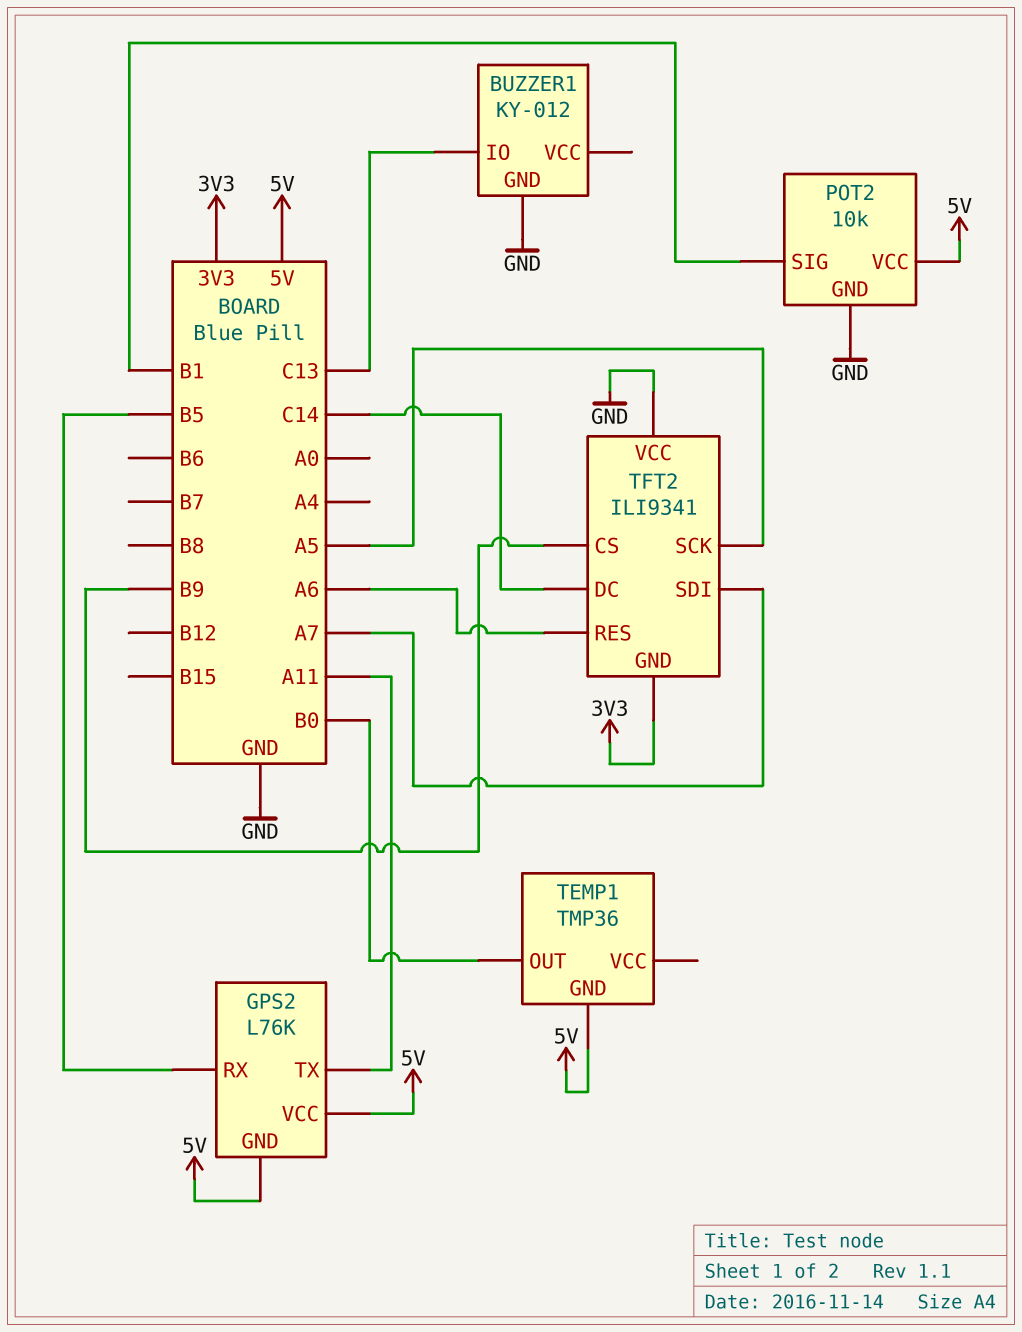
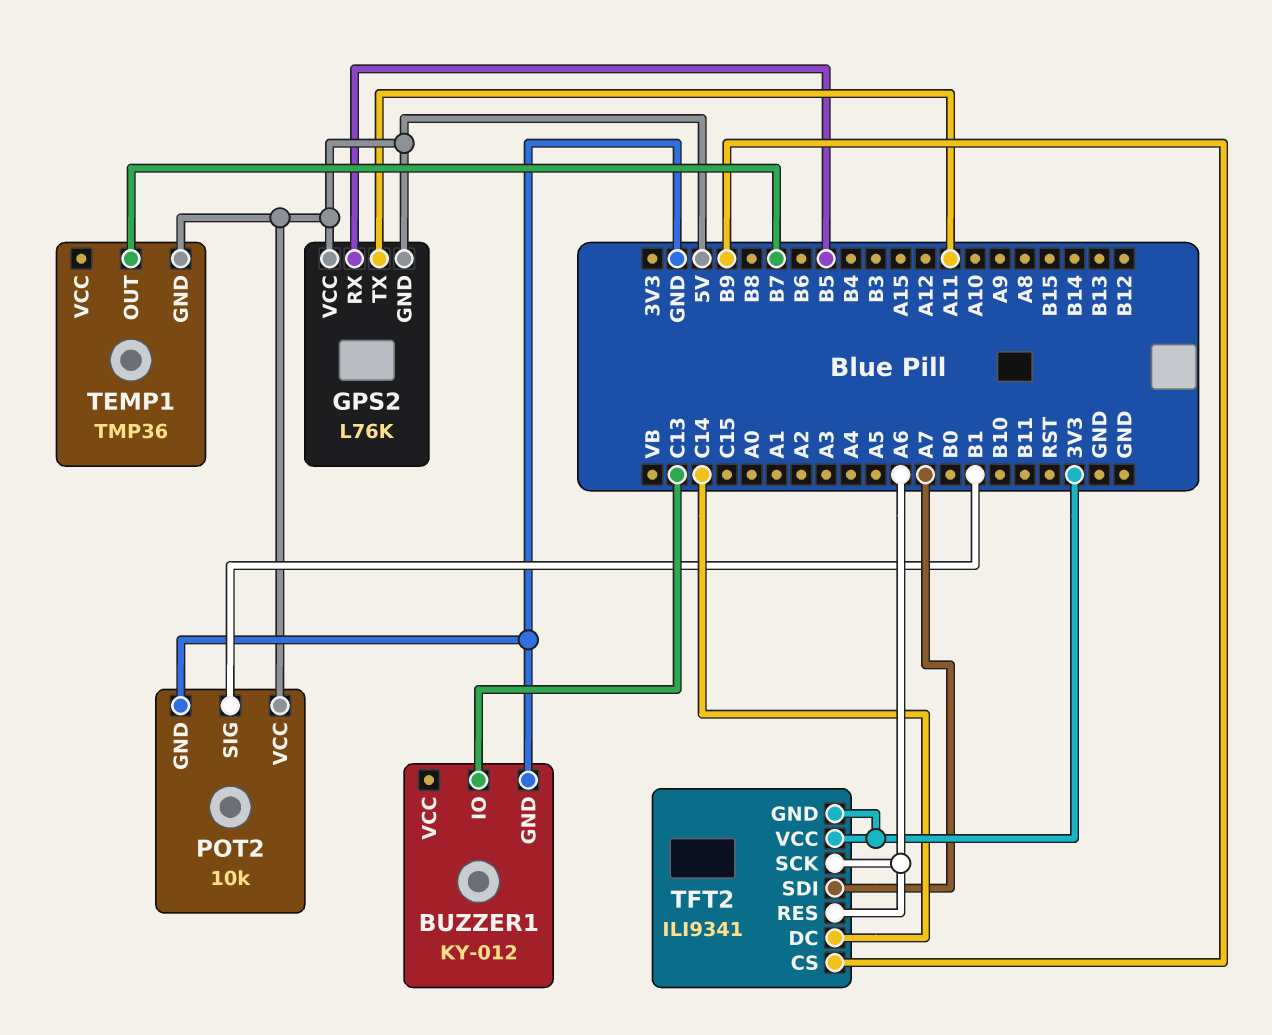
TEMP1 pin OUT: B0 -> B7
TFT2 pin SCK: A5 -> A6
TFT2 pin VCC: GND -> 3V3

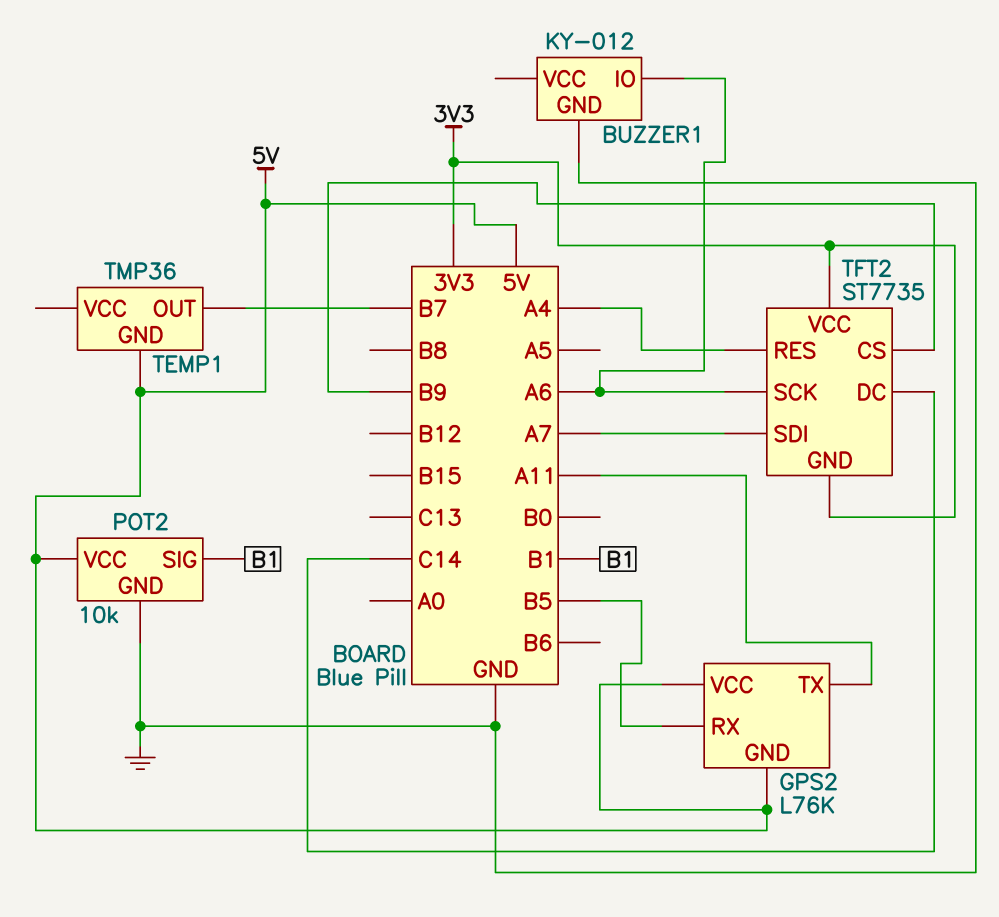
BUZZER1 pin IO: C13 -> A6
TFT2: ILI9341 -> ST7735
TFT2 pin RES: A6 -> A4

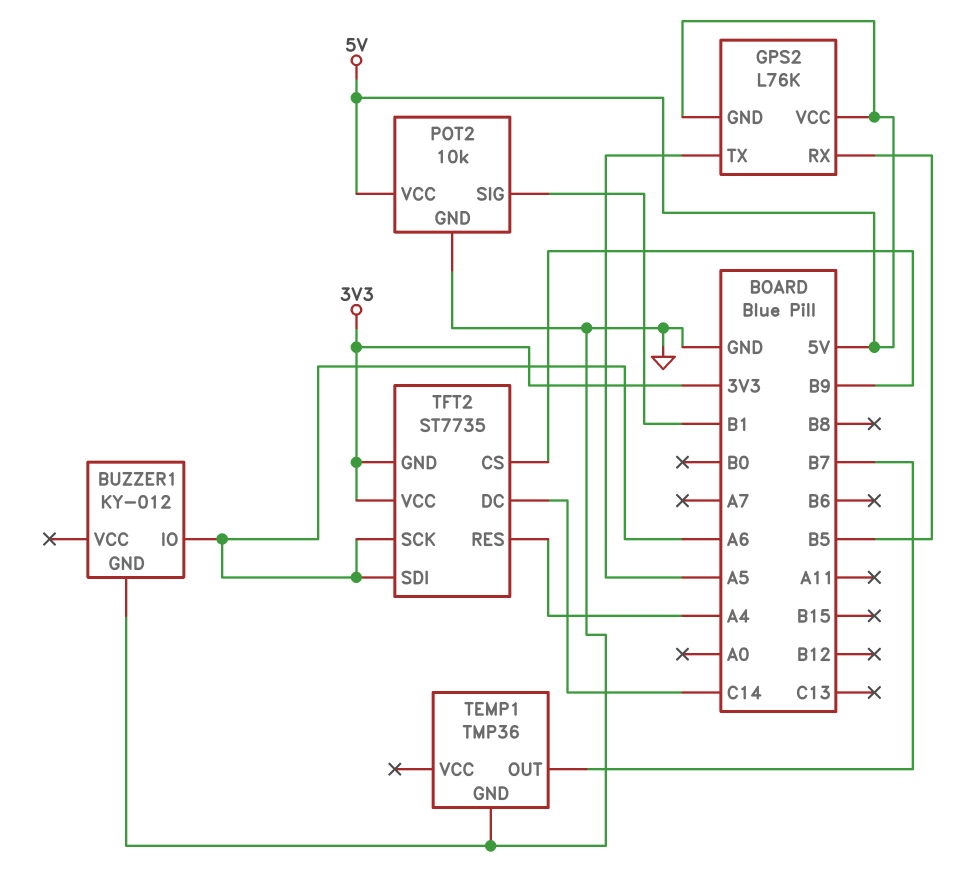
GPS2 pin TX: A11 -> A5
TEMP1 pin GND: 5V -> GND
TFT2 pin SDI: A7 -> A6

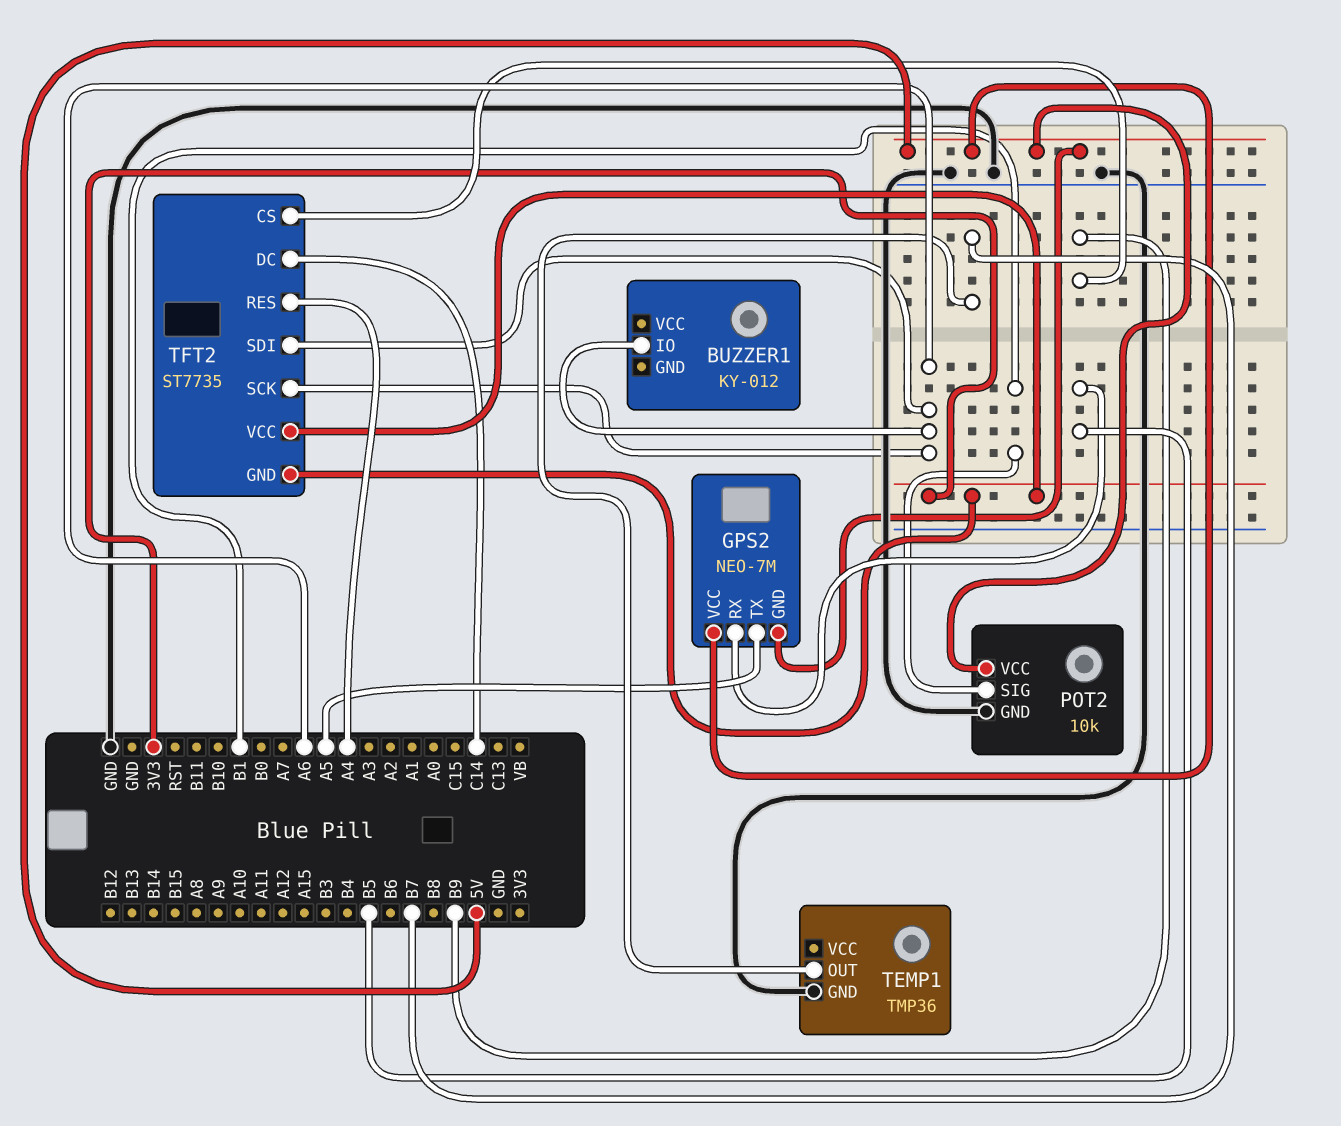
BUZZER1 pin GND: GND -> none
GPS2: L76K -> NEO-7M

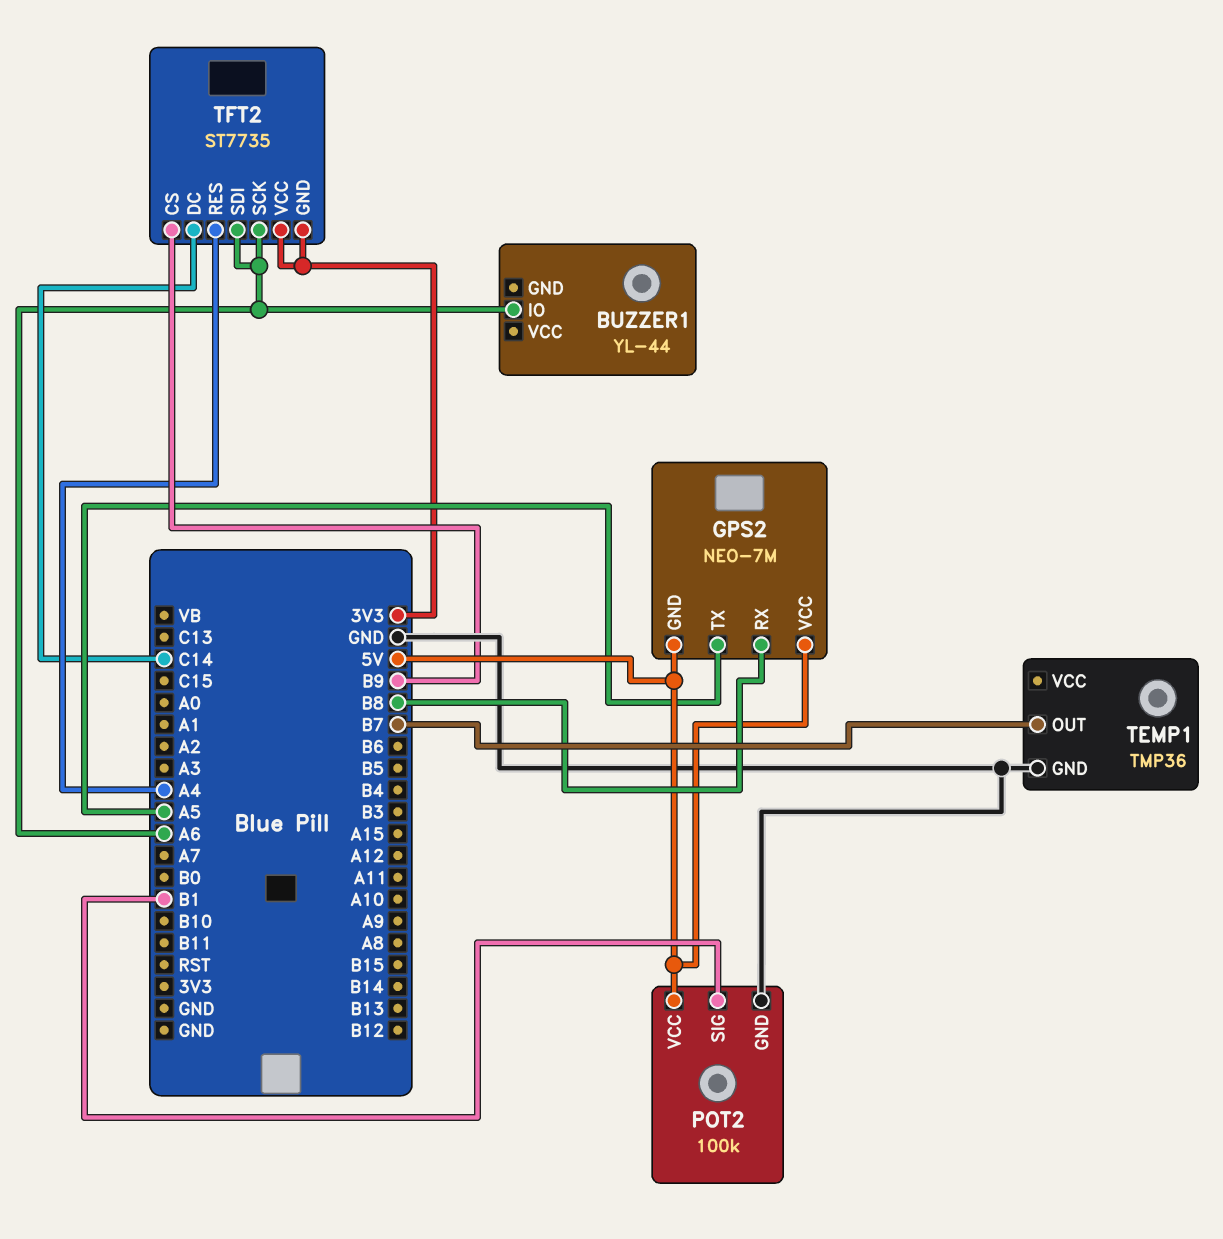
BUZZER1: KY-012 -> YL-44
GPS2 pin RX: B5 -> B8
POT2: 10k -> 100k

